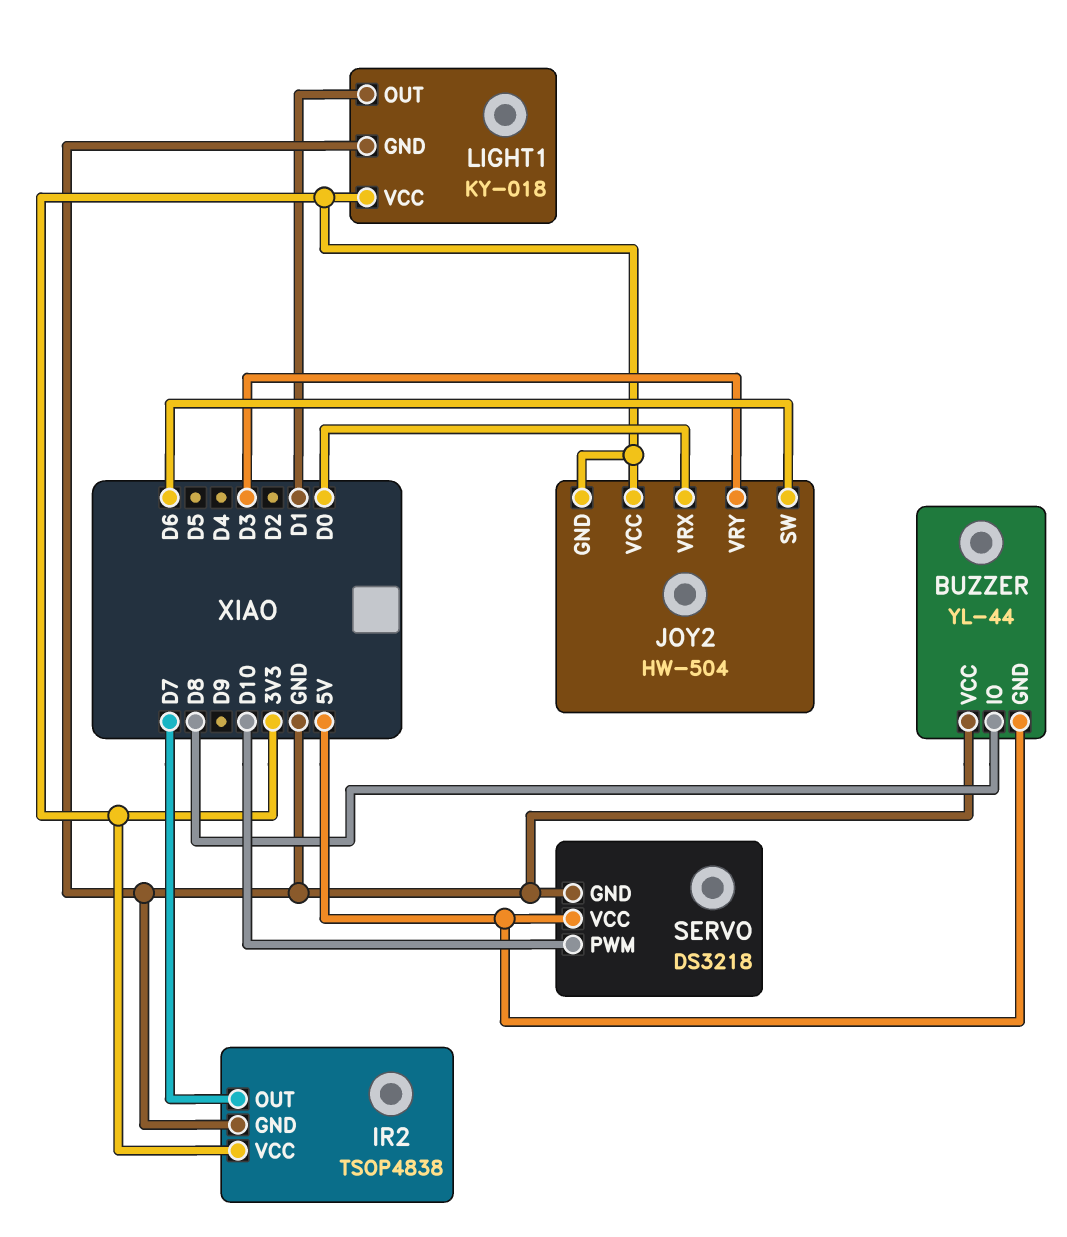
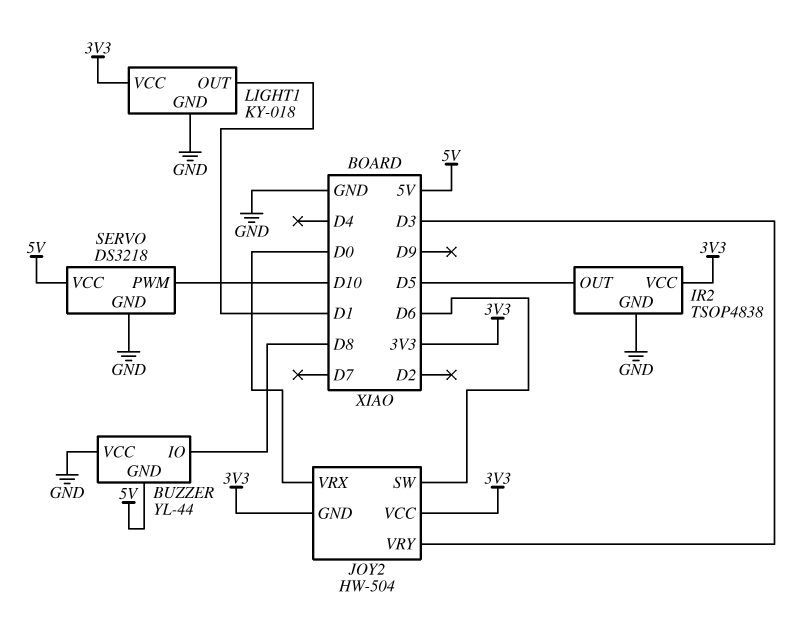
IR2 pin OUT: D7 -> D5

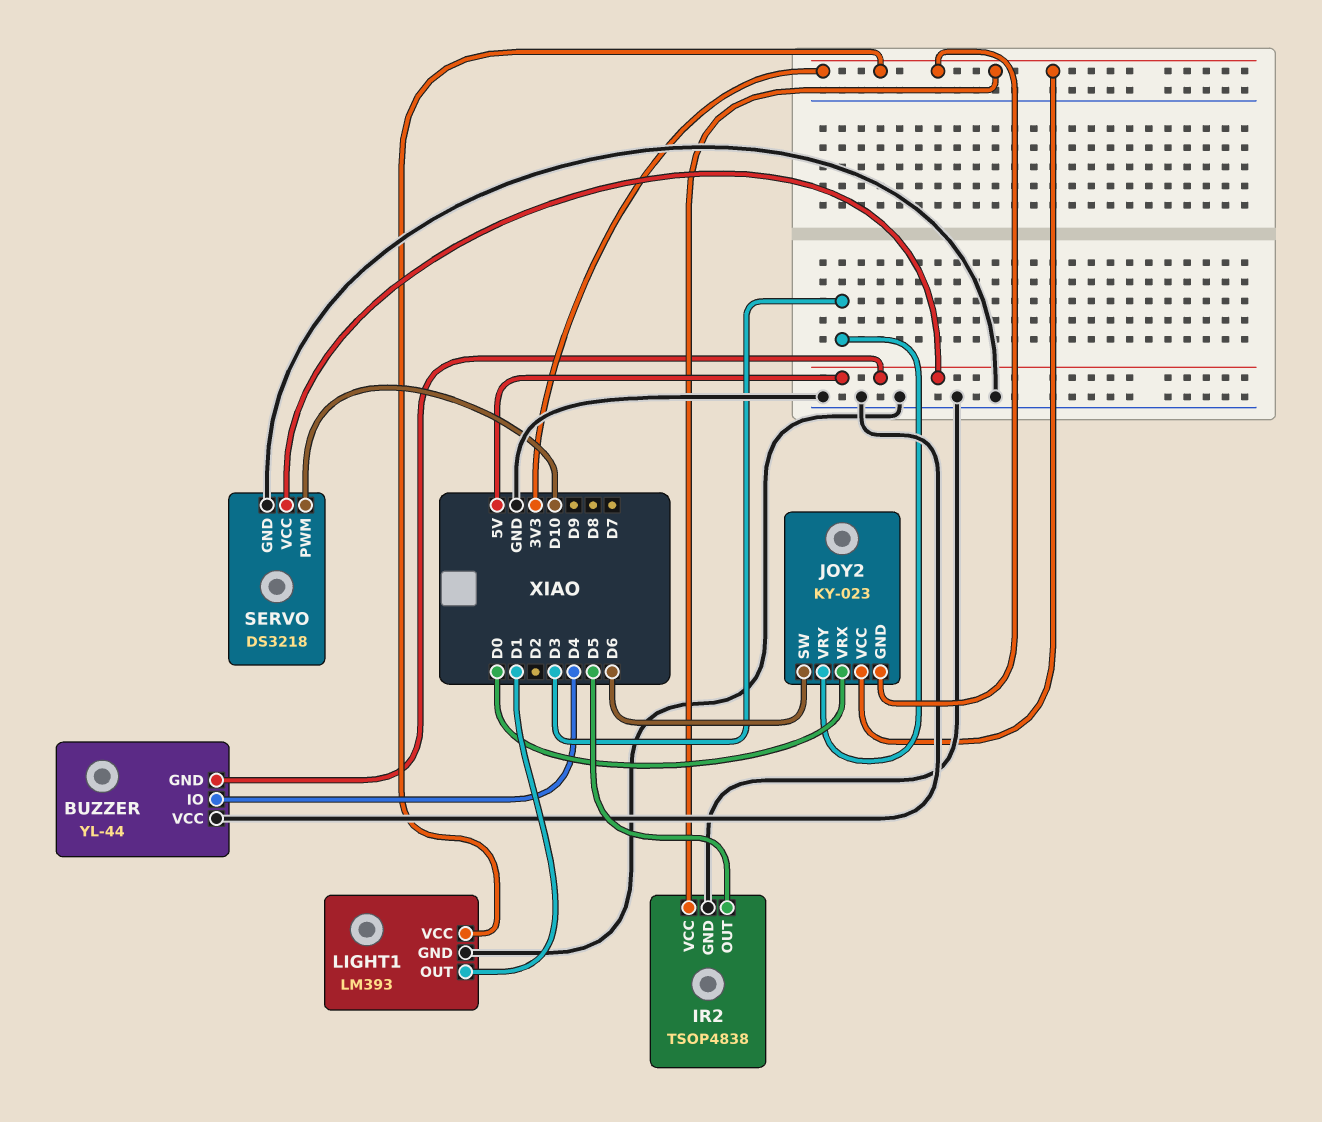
BUZZER pin IO: D8 -> D4
JOY2: HW-504 -> KY-023
LIGHT1: KY-018 -> LM393

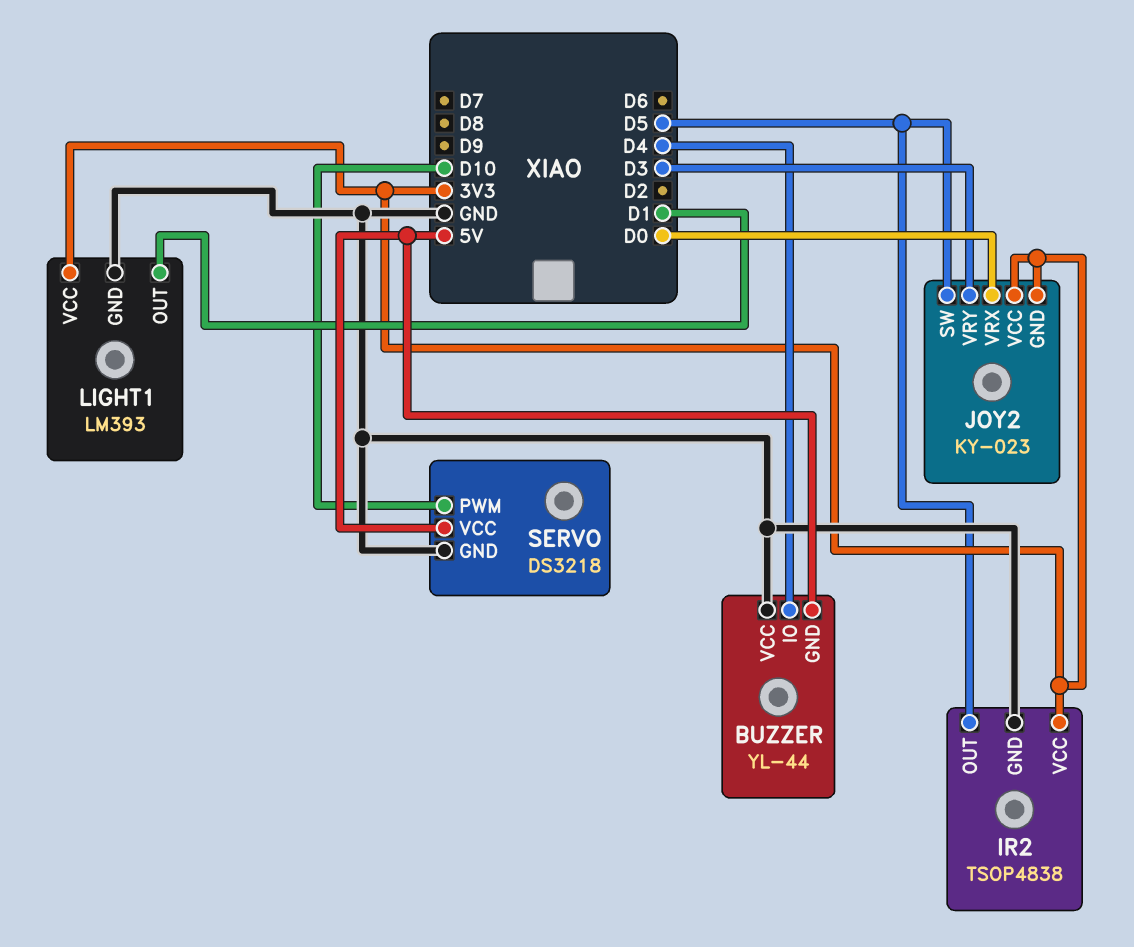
JOY2 pin SW: D6 -> D5

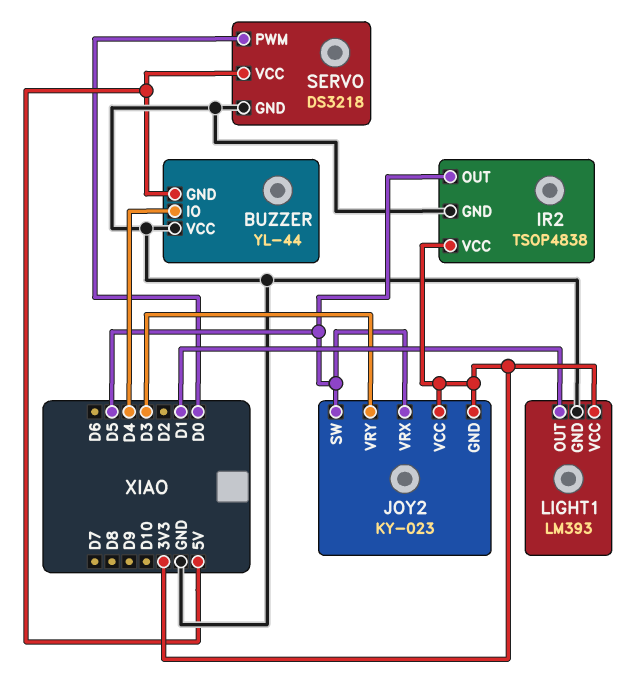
JOY2 pin VRX: D0 -> D5
SERVO pin PWM: D10 -> D0

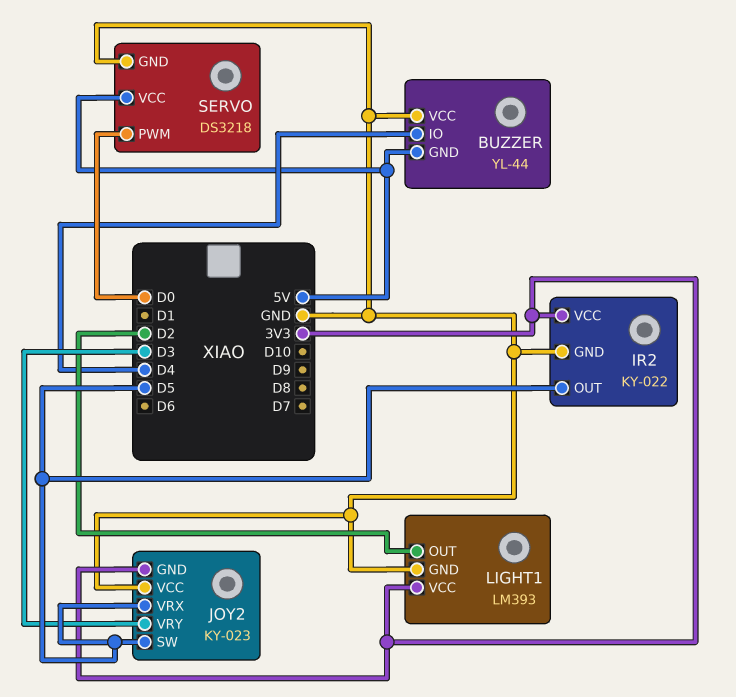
IR2: TSOP4838 -> KY-022
JOY2 pin VCC: 3V3 -> GND
LIGHT1 pin OUT: D1 -> D2

